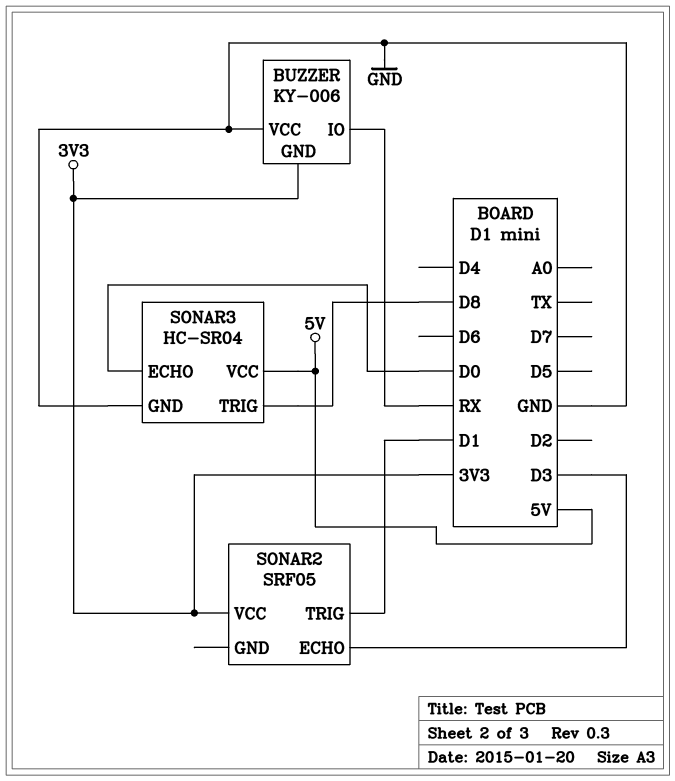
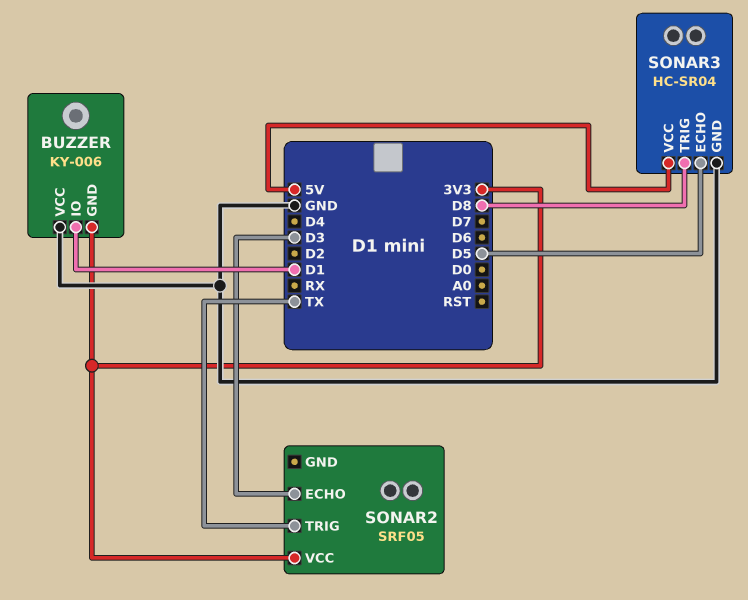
BUZZER pin IO: RX -> D1
SONAR2 pin TRIG: D1 -> TX
SONAR3 pin ECHO: D0 -> D5

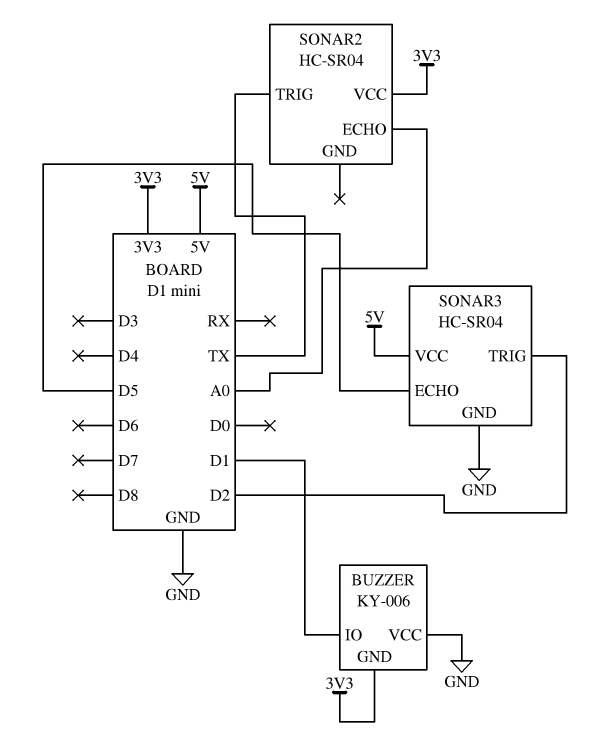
SONAR2: SRF05 -> HC-SR04
SONAR2 pin ECHO: D3 -> A0
SONAR3 pin TRIG: D8 -> D2

